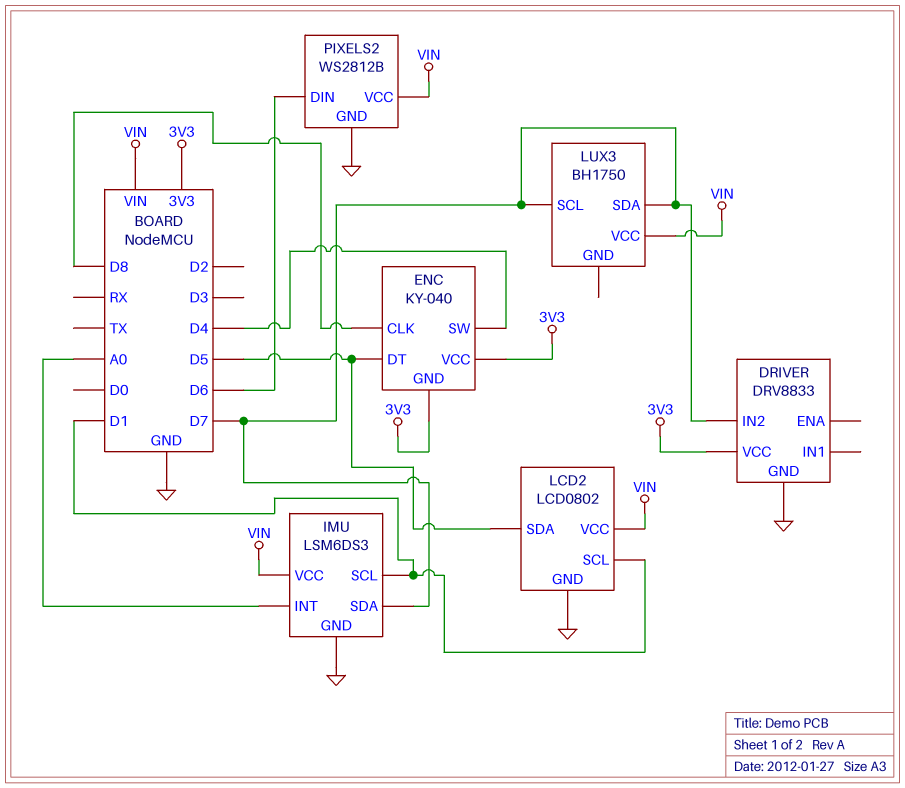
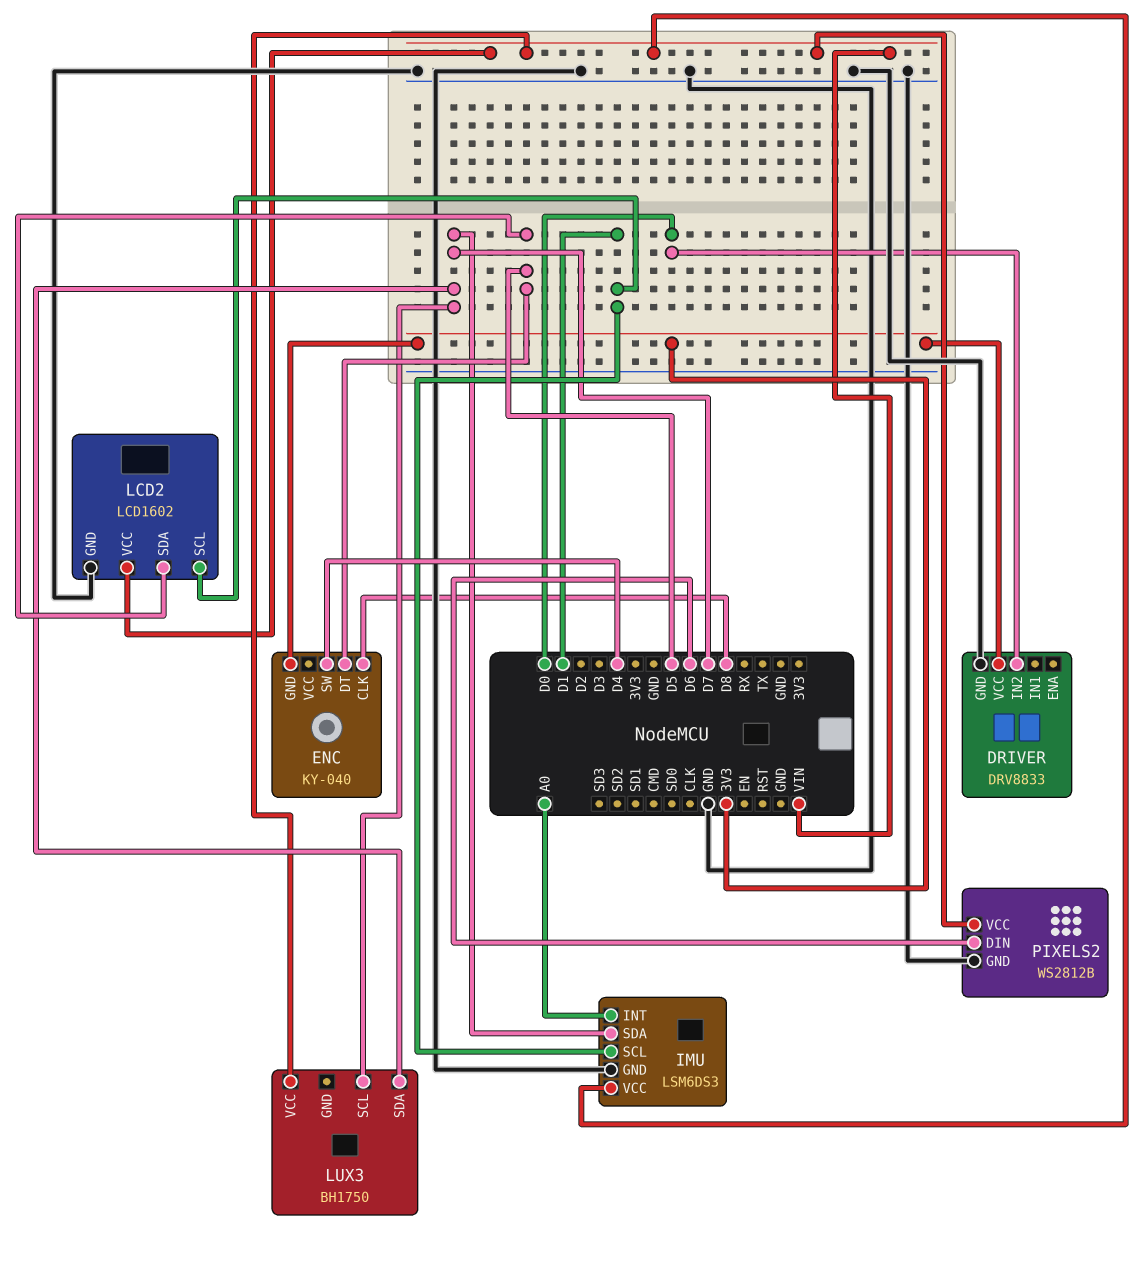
DRIVER pin IN2: D7 -> D0
ENC pin VCC: 3V3 -> none
LCD2: LCD0802 -> LCD1602

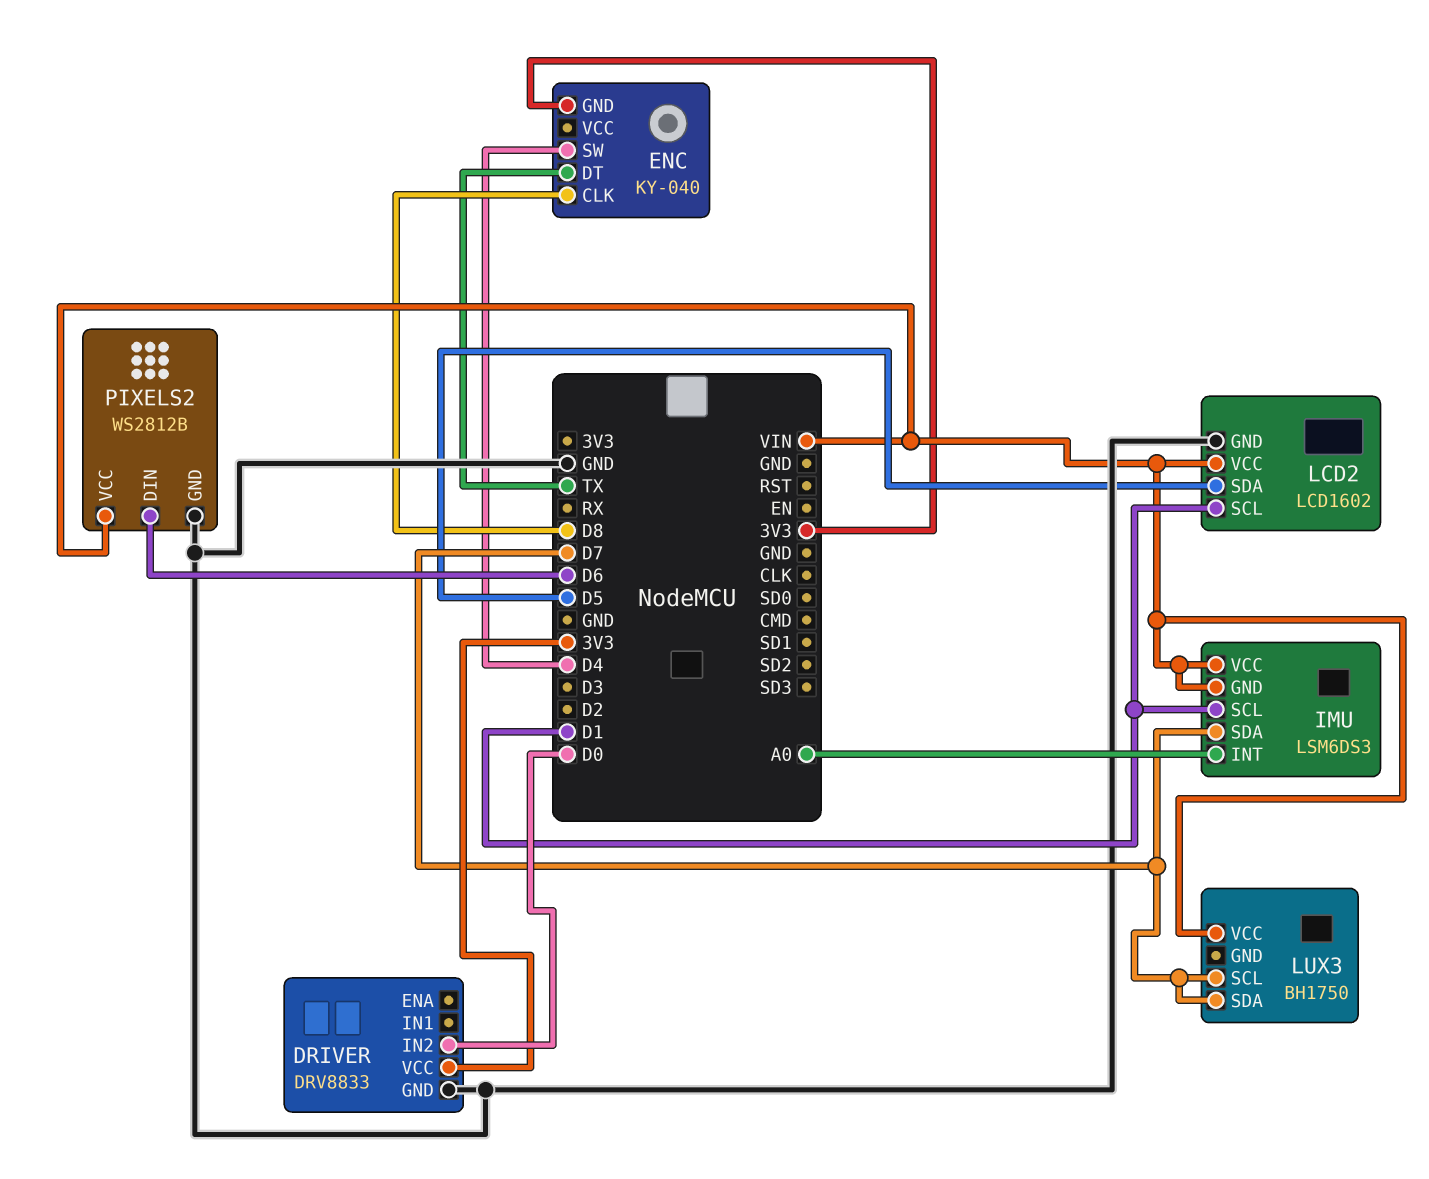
ENC pin DT: D5 -> TX
IMU pin GND: GND -> VIN

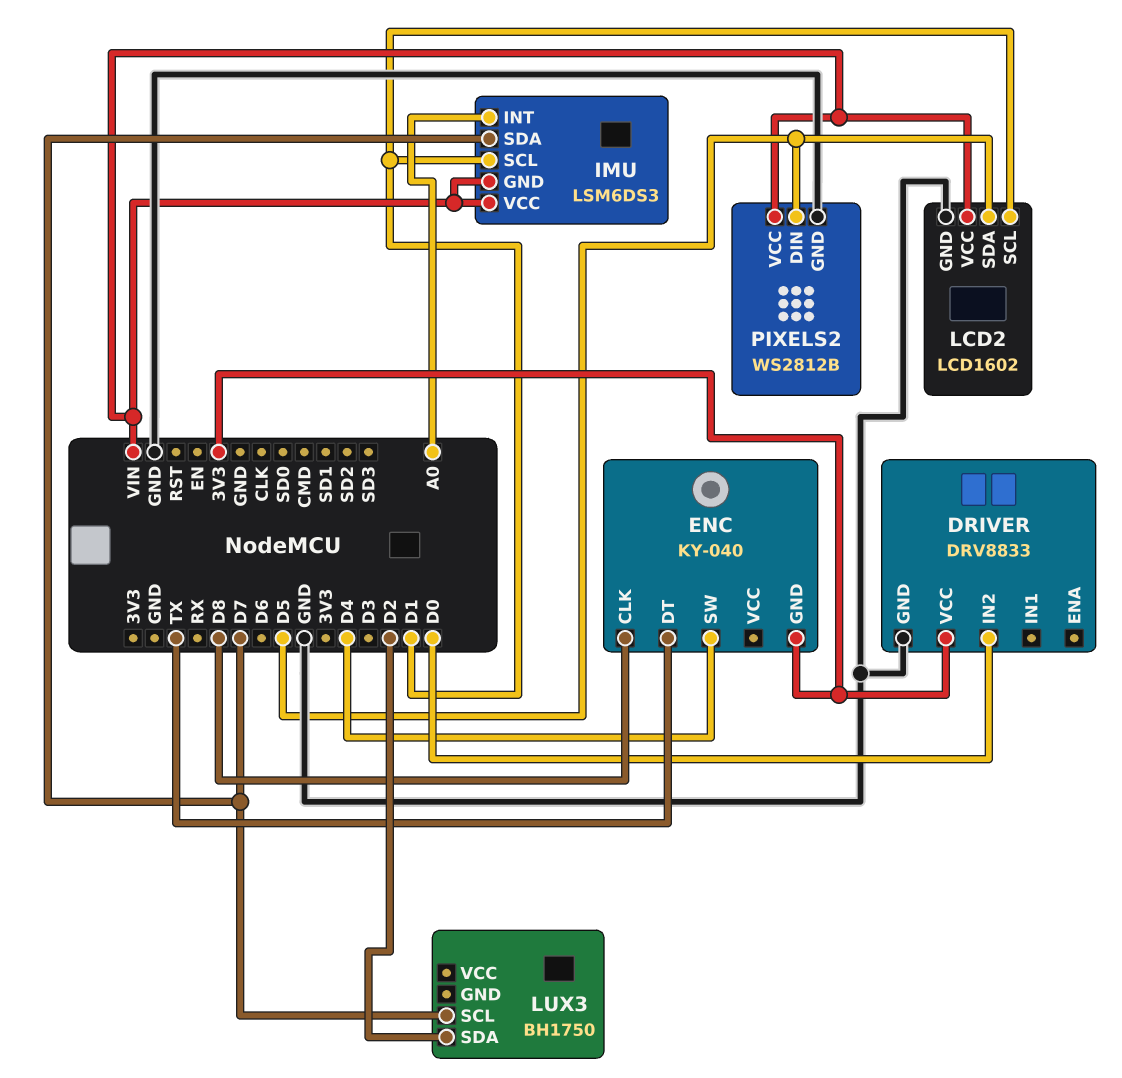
LUX3 pin SDA: D7 -> D2
LUX3 pin VCC: VIN -> none
PIXELS2 pin DIN: D6 -> D5

